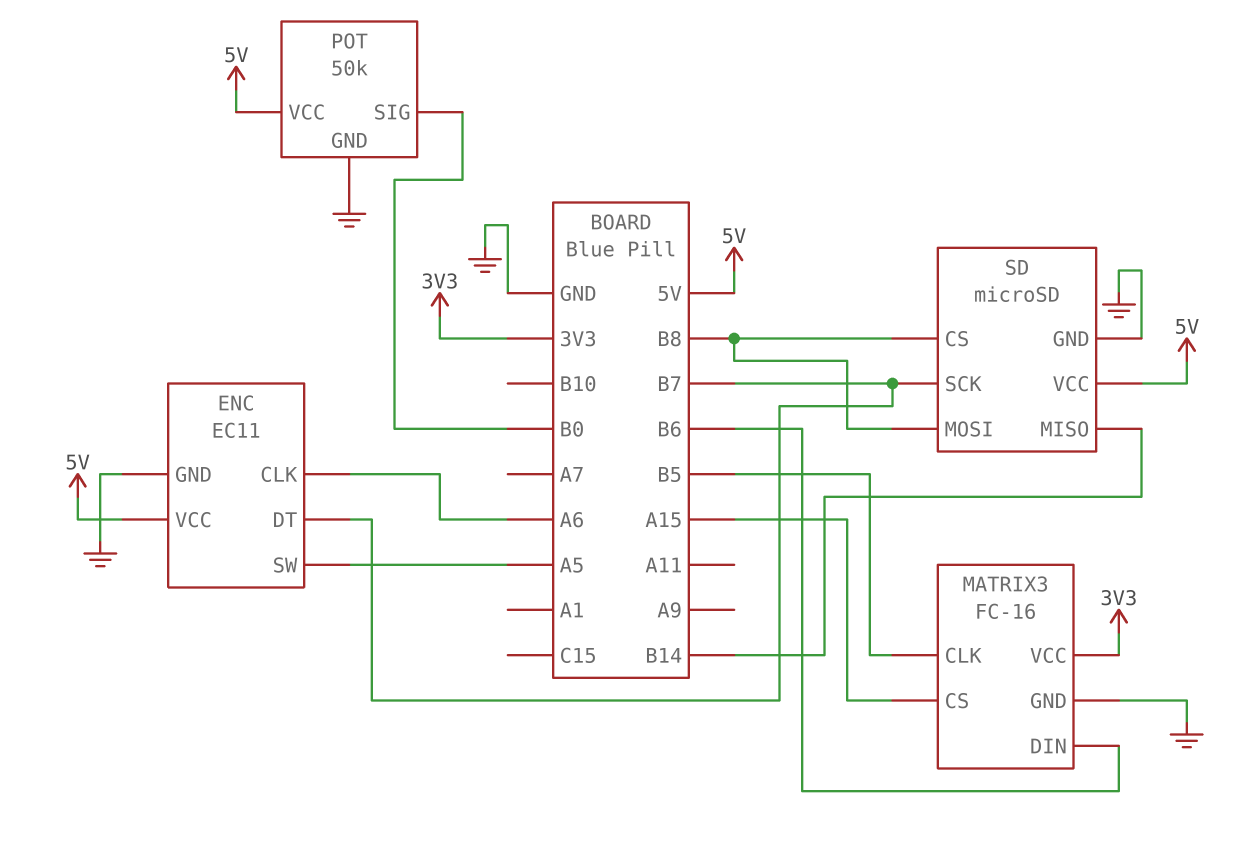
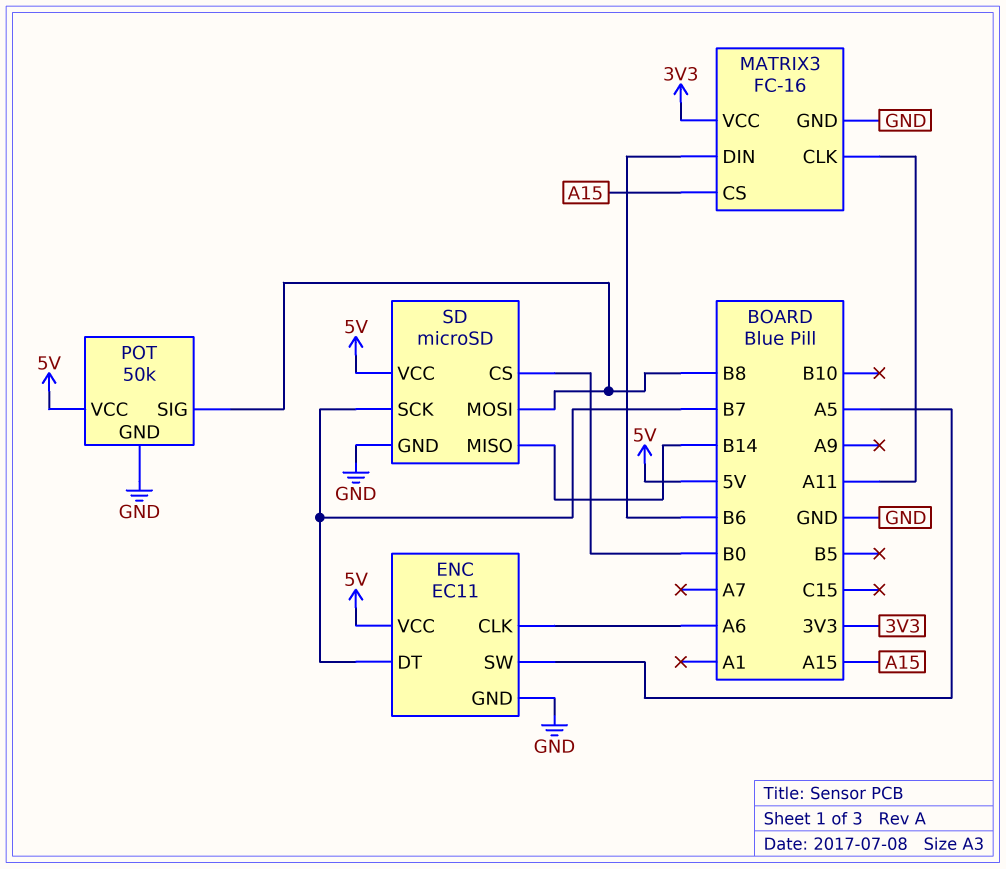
MATRIX3 pin CLK: B5 -> A11
POT pin SIG: B0 -> B8
SD pin CS: B8 -> B0

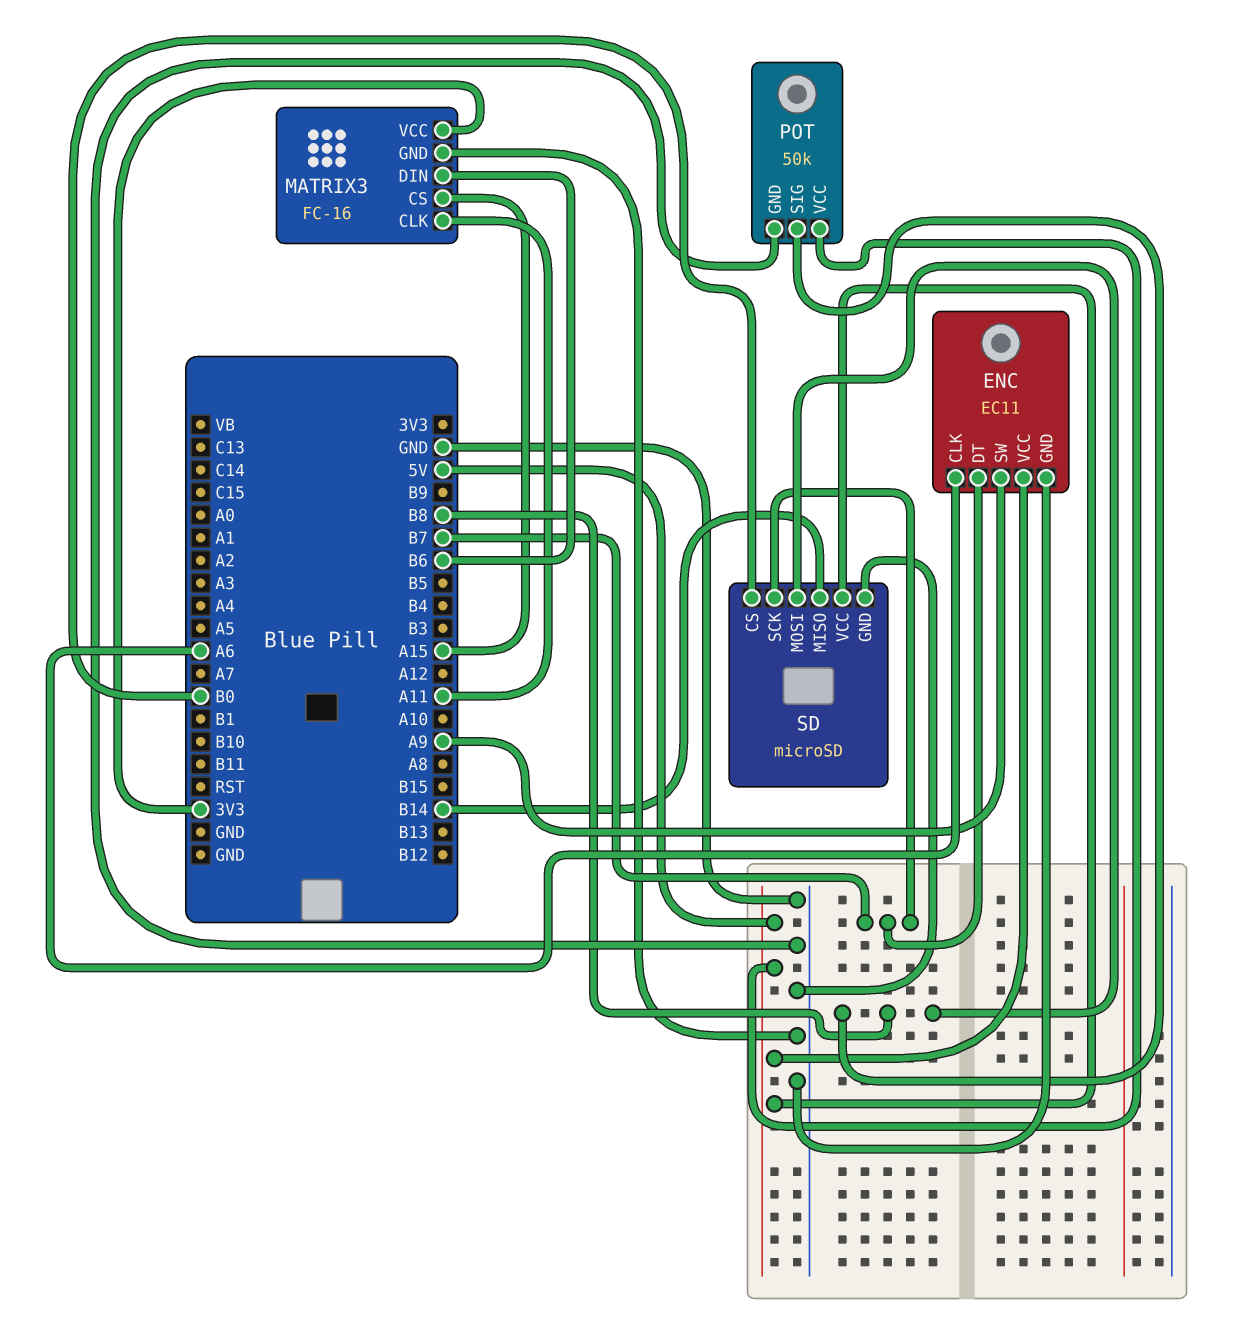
ENC pin SW: A5 -> A9

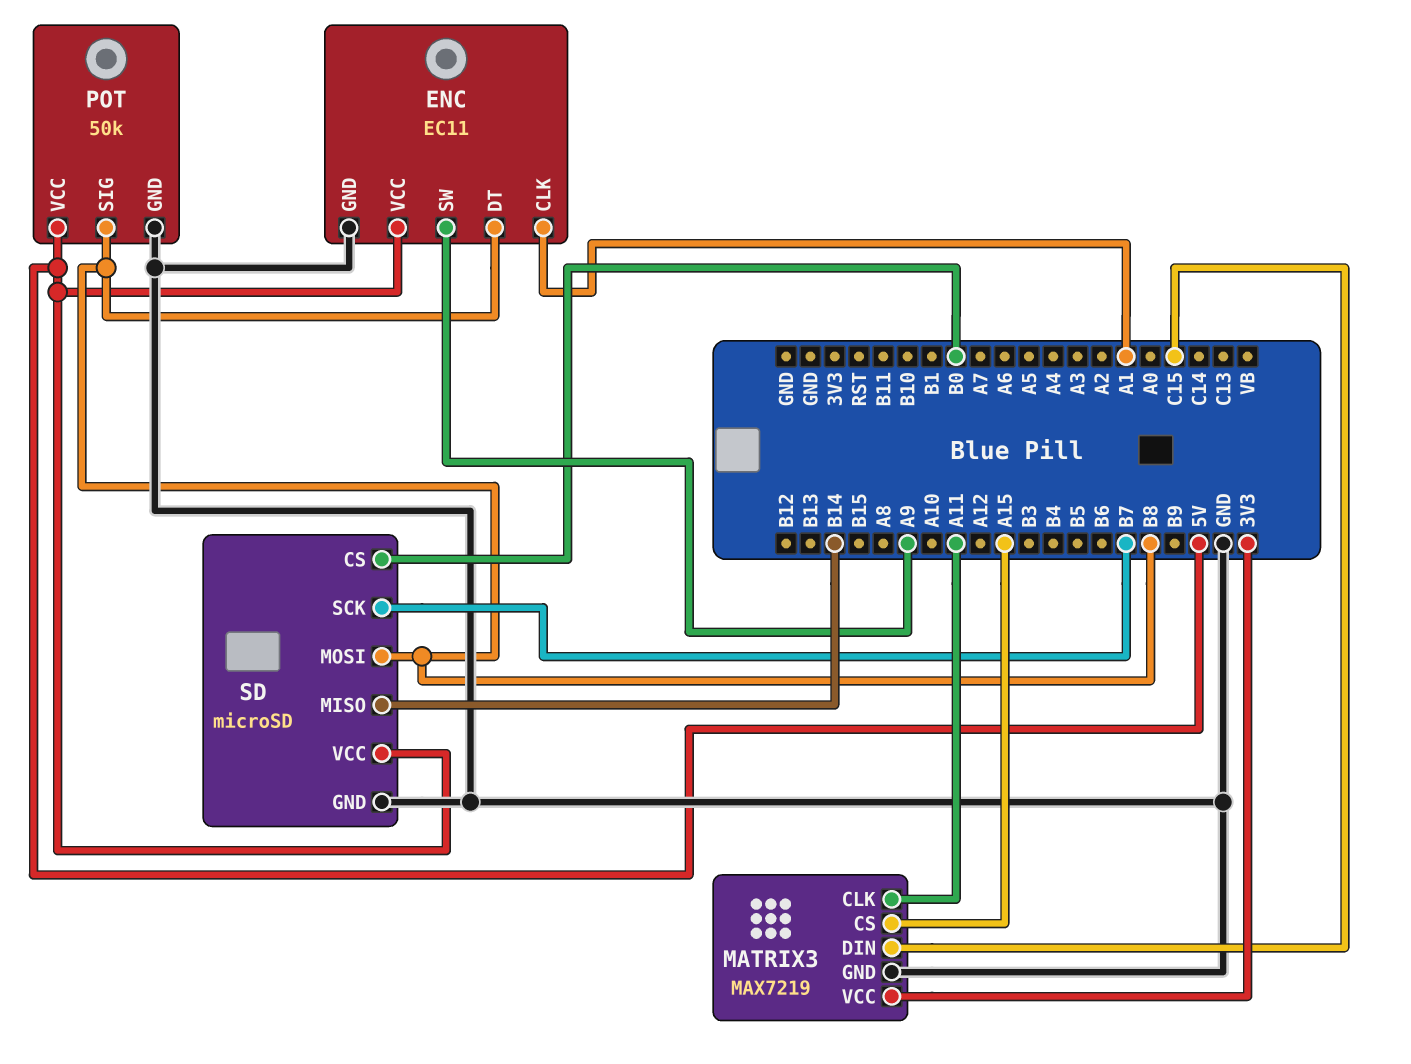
ENC pin CLK: A6 -> A1
ENC pin DT: B7 -> B8
MATRIX3: FC-16 -> MAX7219
MATRIX3 pin DIN: B6 -> C15

